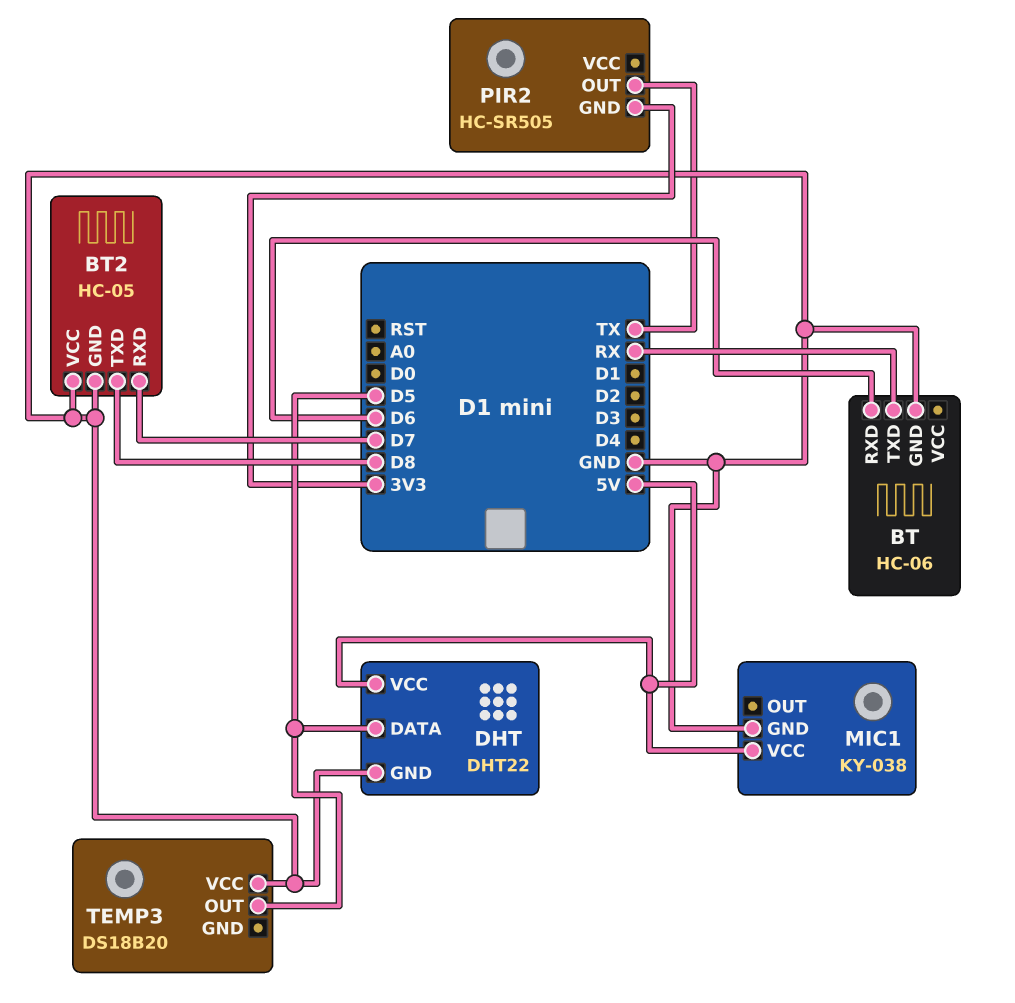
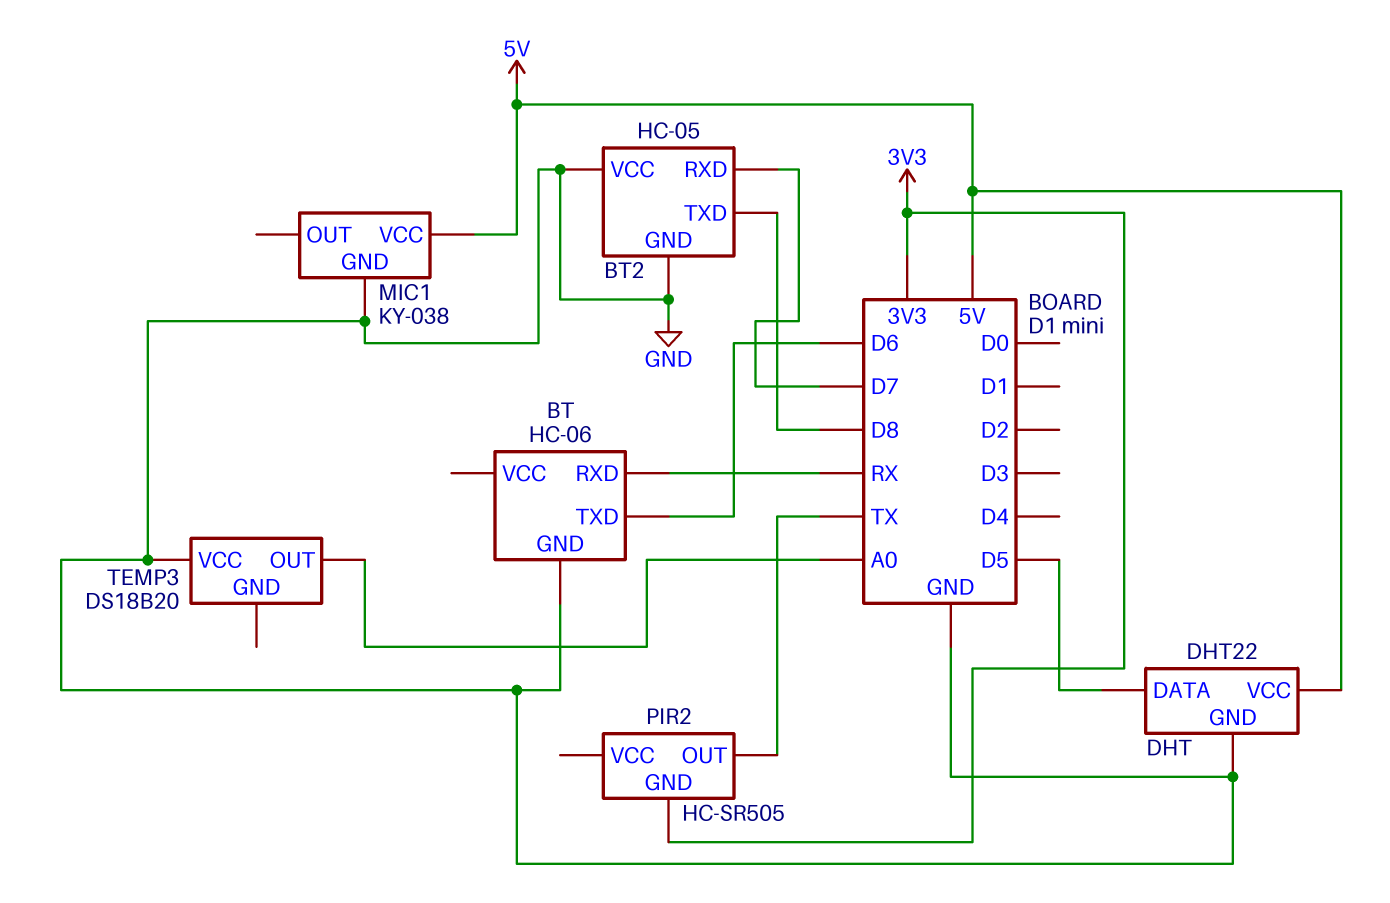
BT pin RXD: D6 -> RX
BT pin TXD: RX -> D6
TEMP3 pin OUT: D5 -> A0

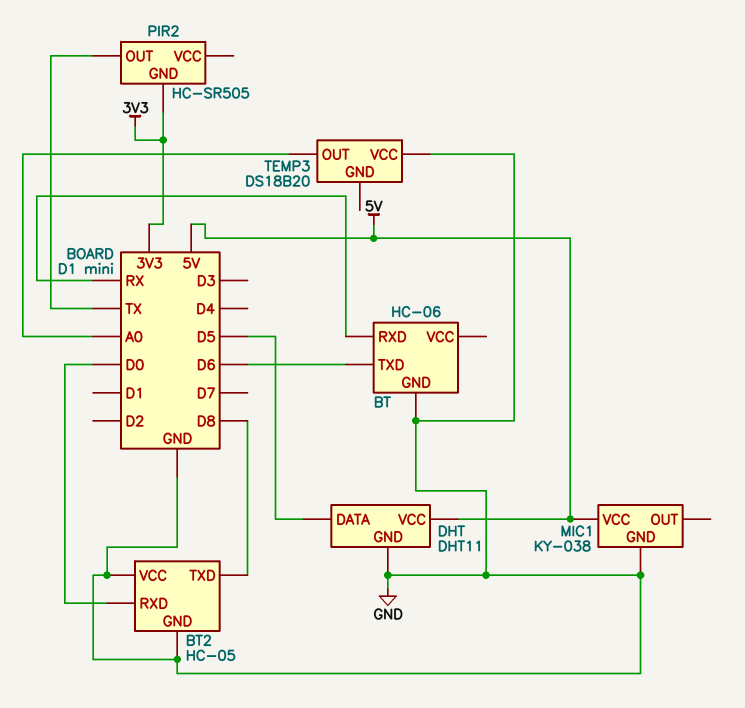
BT2 pin RXD: D7 -> D0
DHT: DHT22 -> DHT11

